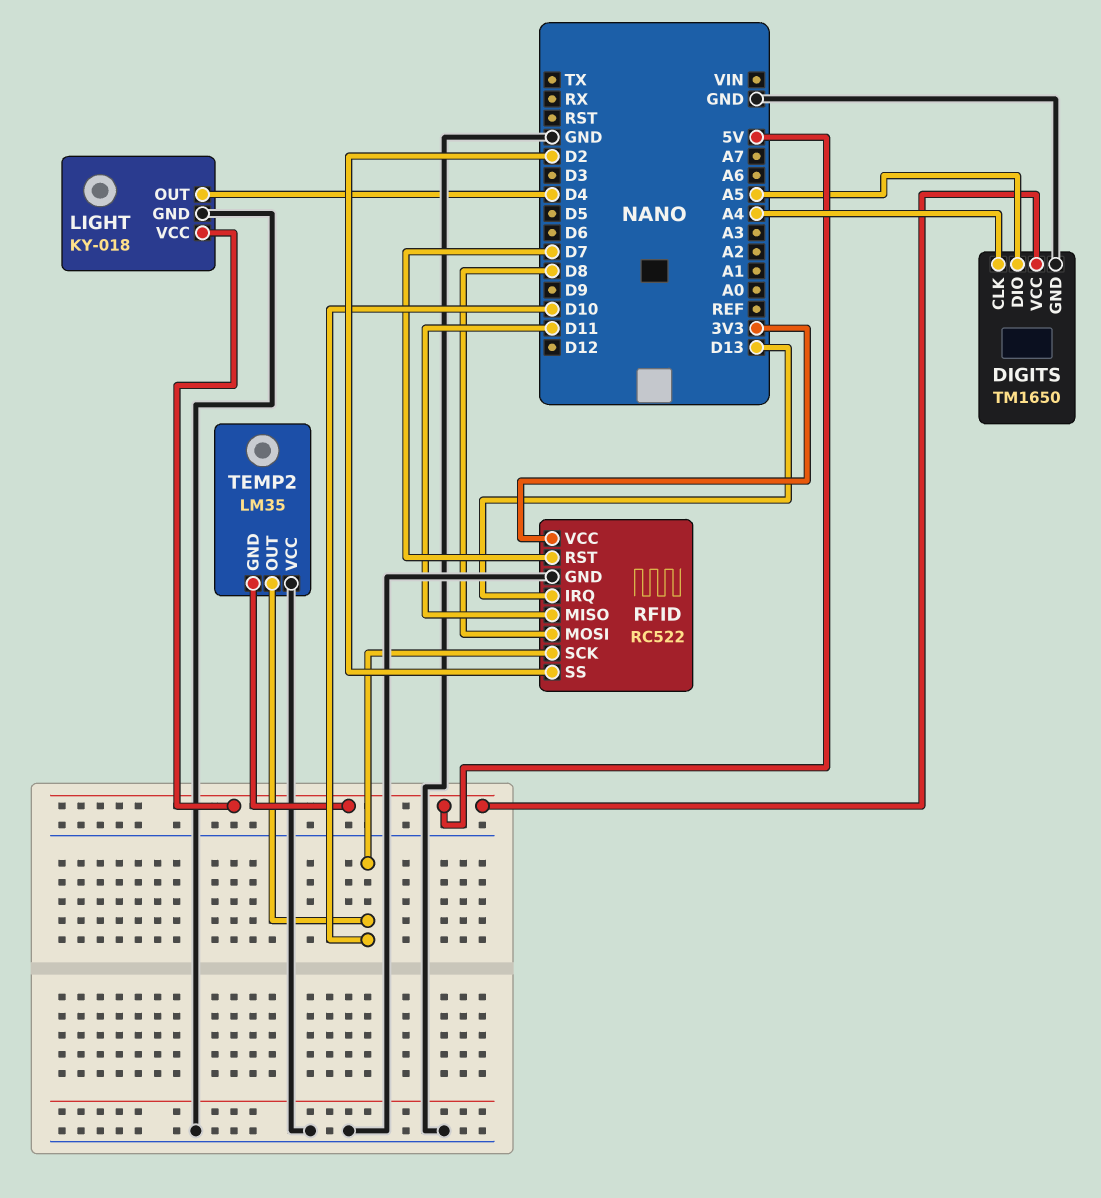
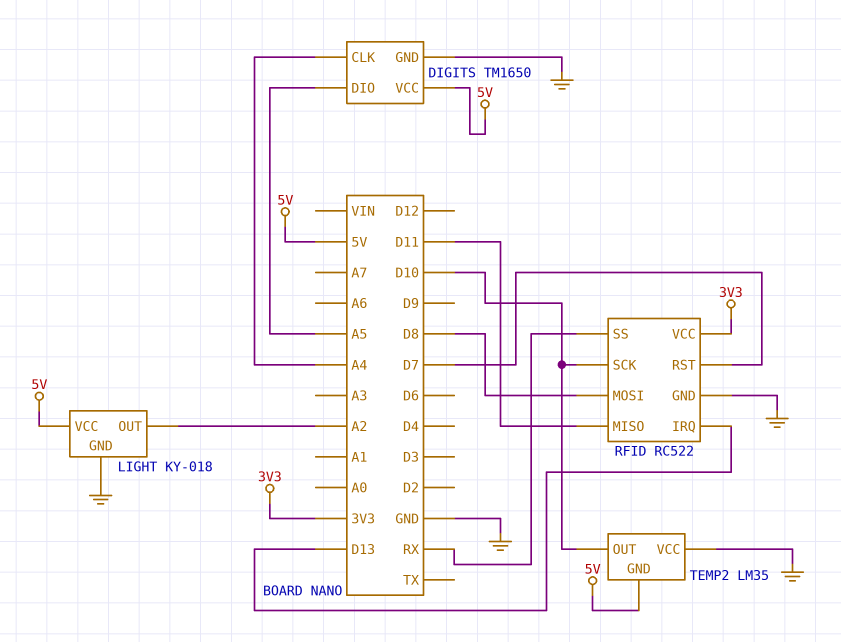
LIGHT pin OUT: D4 -> A2
RFID pin SS: D2 -> RX

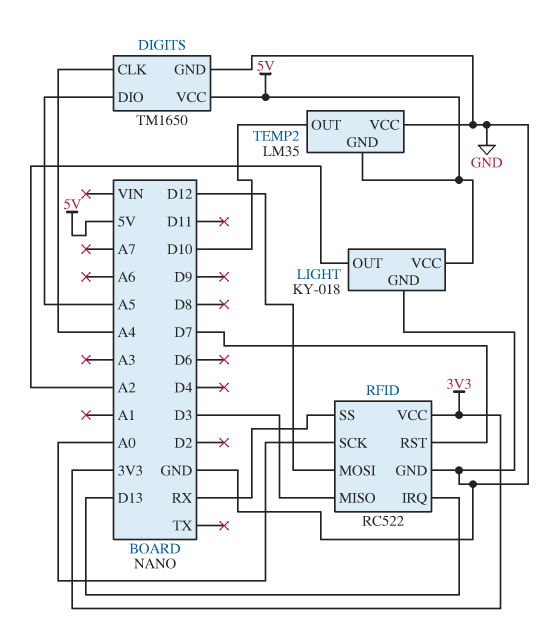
RFID pin MISO: D11 -> D3
RFID pin MOSI: D8 -> D12
RFID pin SCK: D10 -> A0

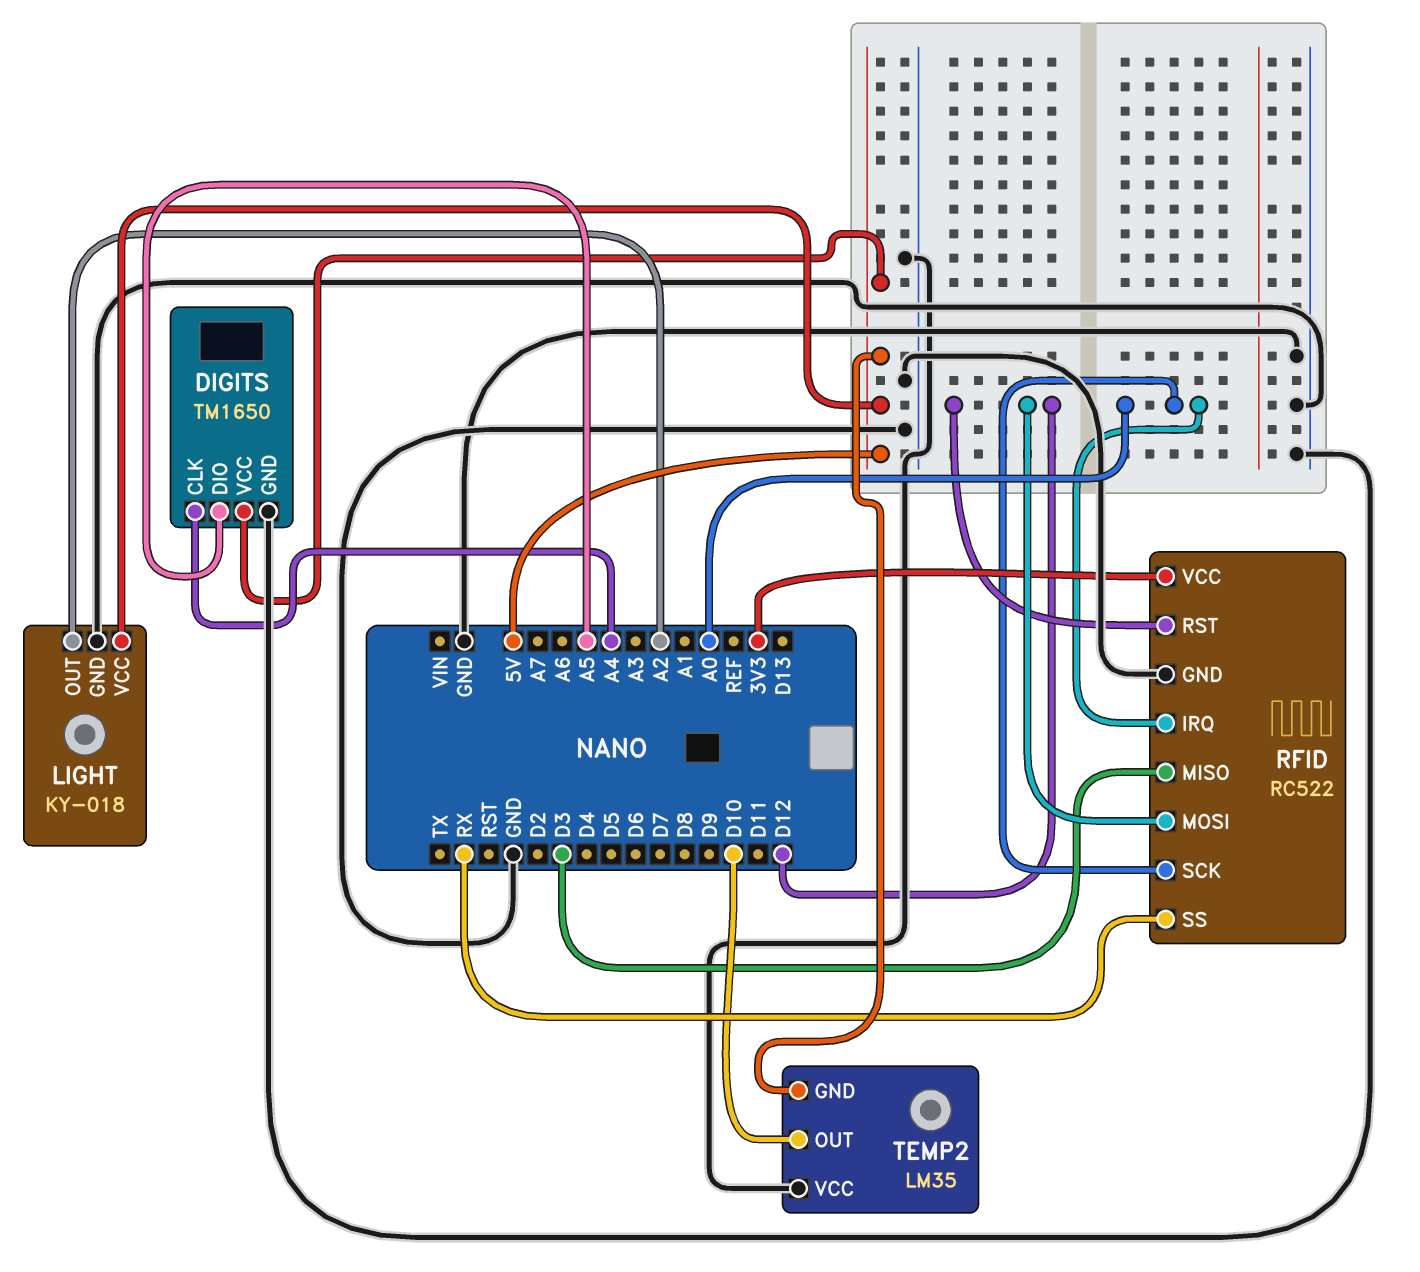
RFID pin IRQ: D13 -> A0
RFID pin RST: D7 -> D12

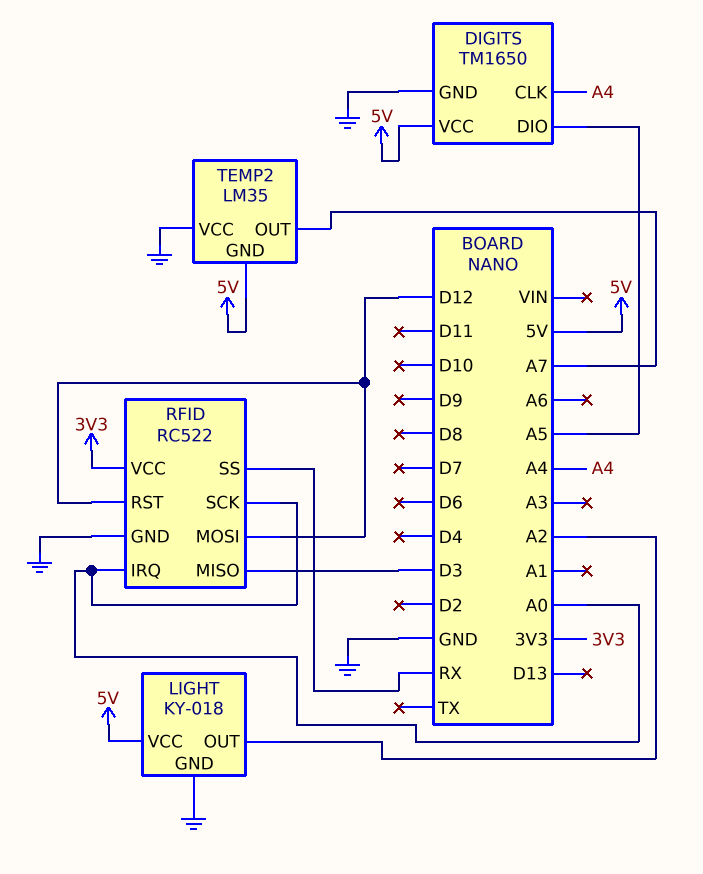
TEMP2 pin OUT: D10 -> A7

